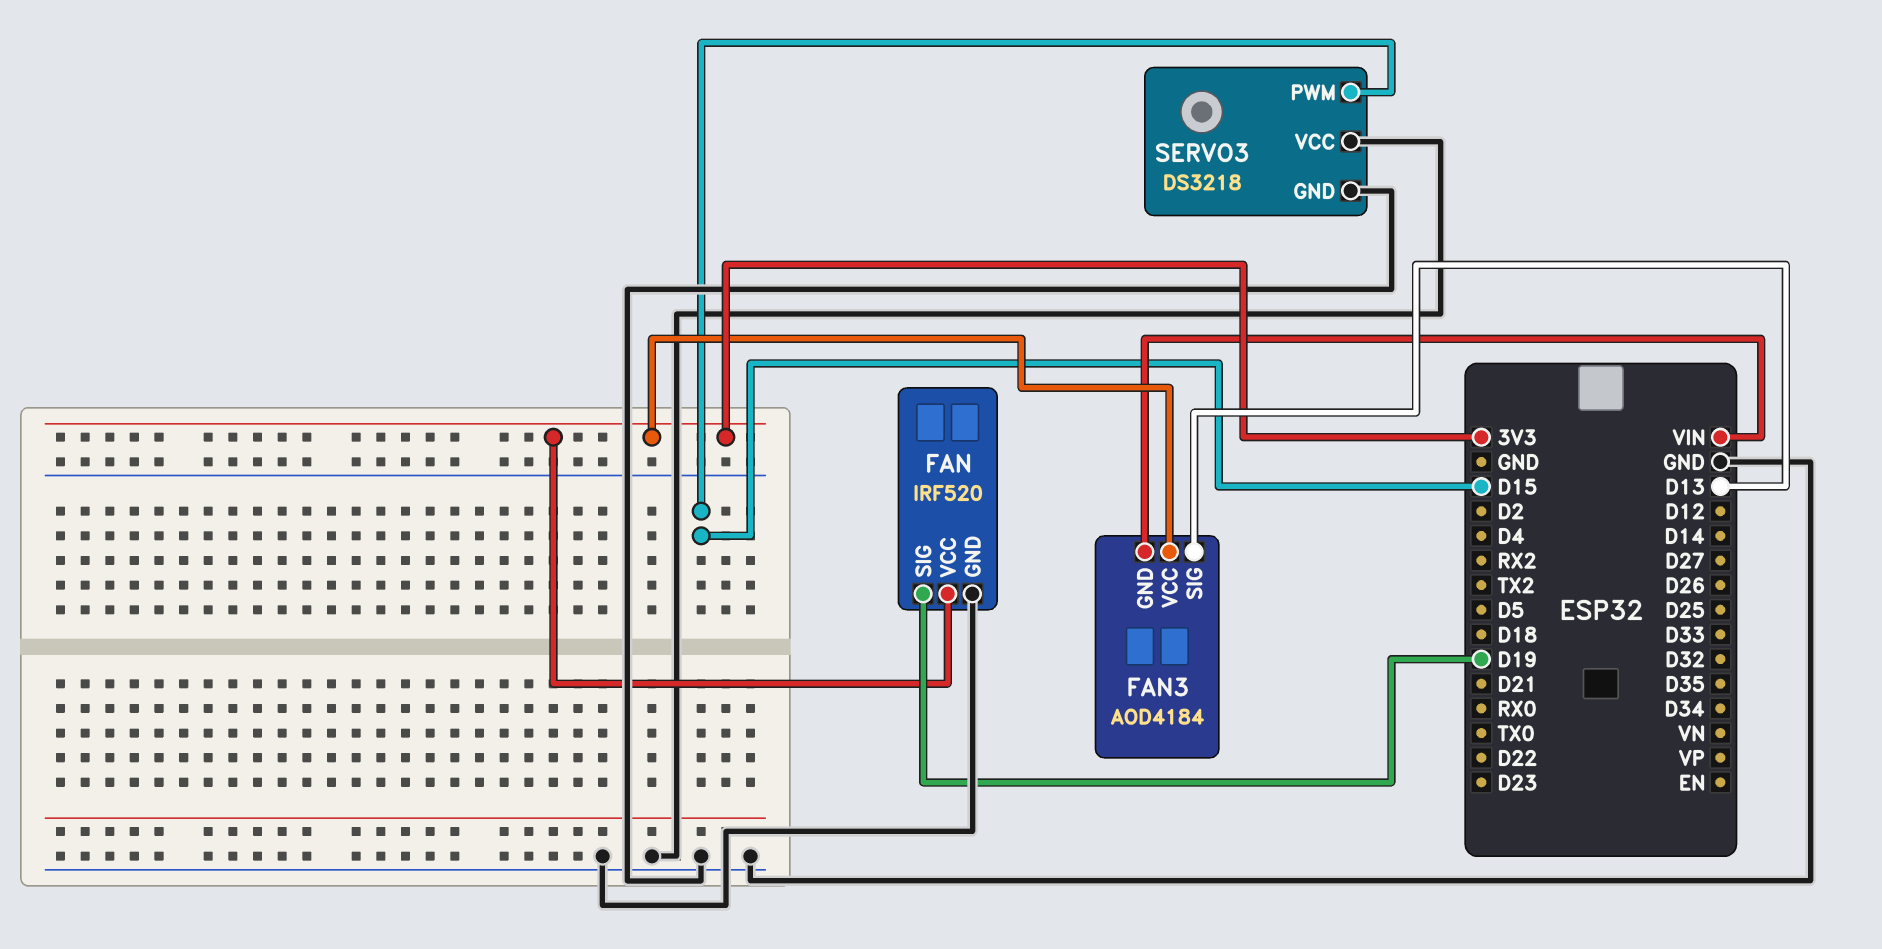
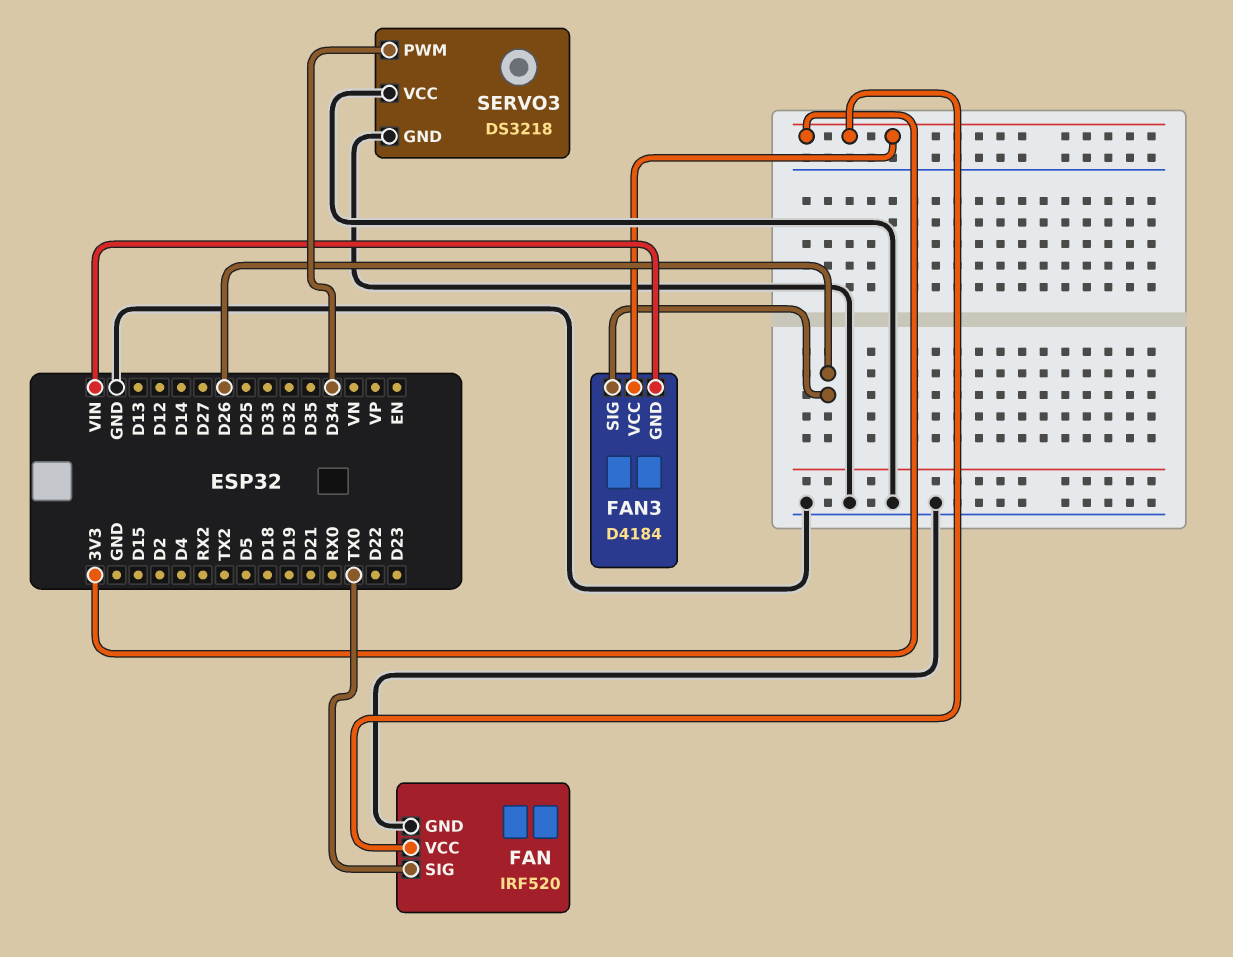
FAN pin SIG: D19 -> TX0
FAN3: AOD4184 -> D4184
FAN3 pin SIG: D13 -> D26
SERVO3 pin PWM: D15 -> D34

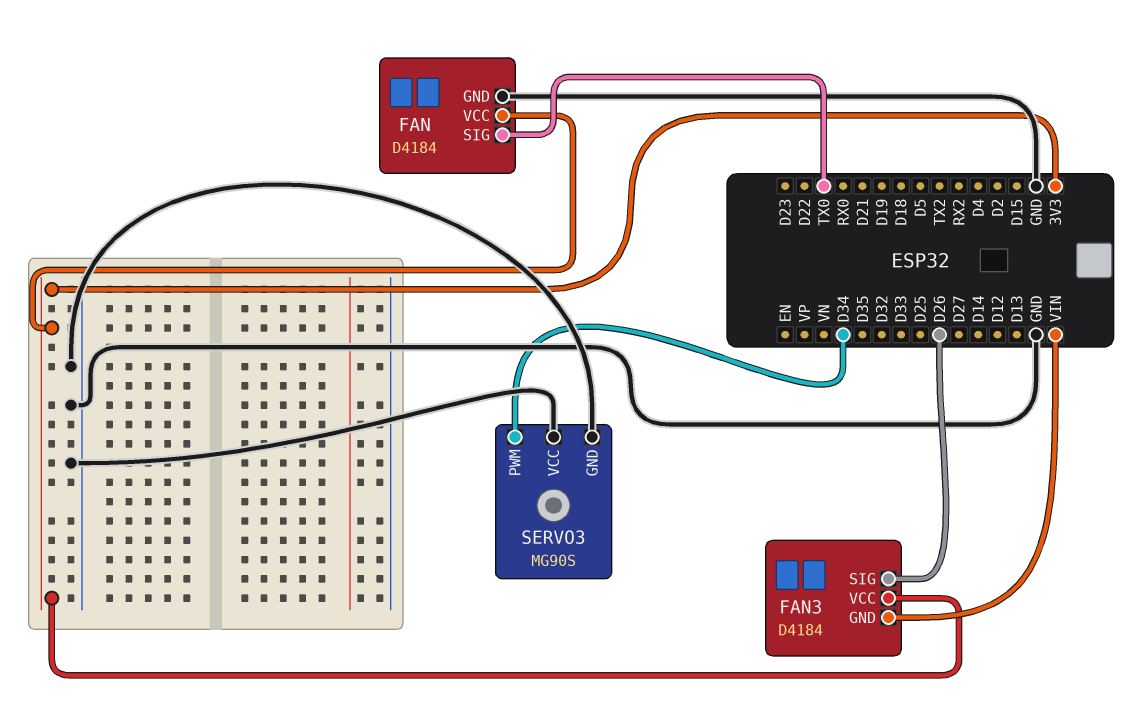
FAN: IRF520 -> D4184
SERVO3: DS3218 -> MG90S

